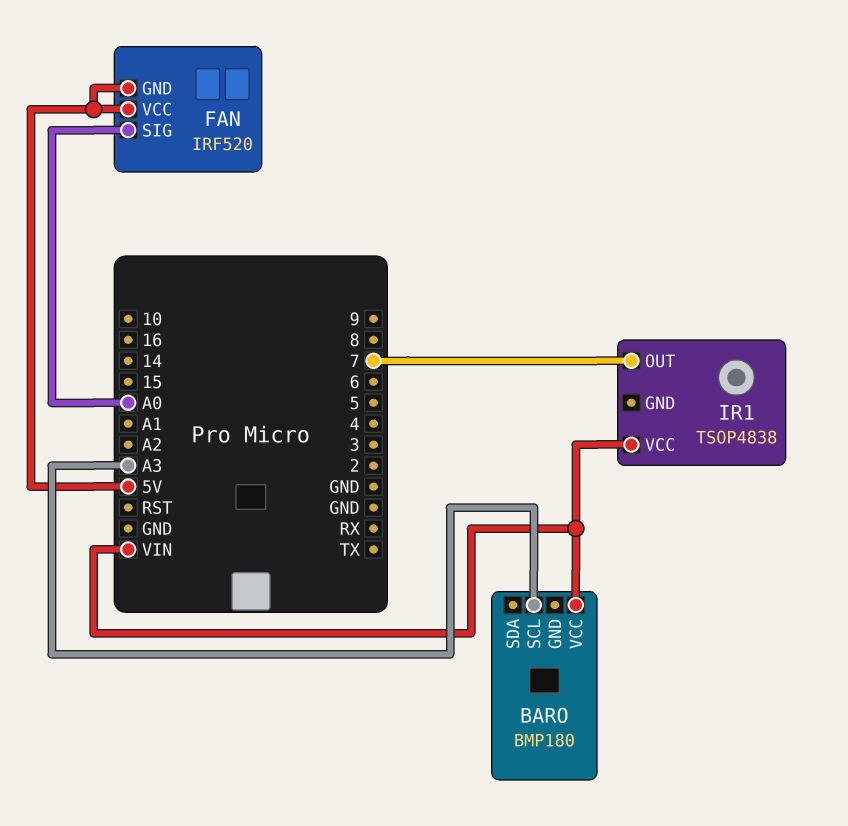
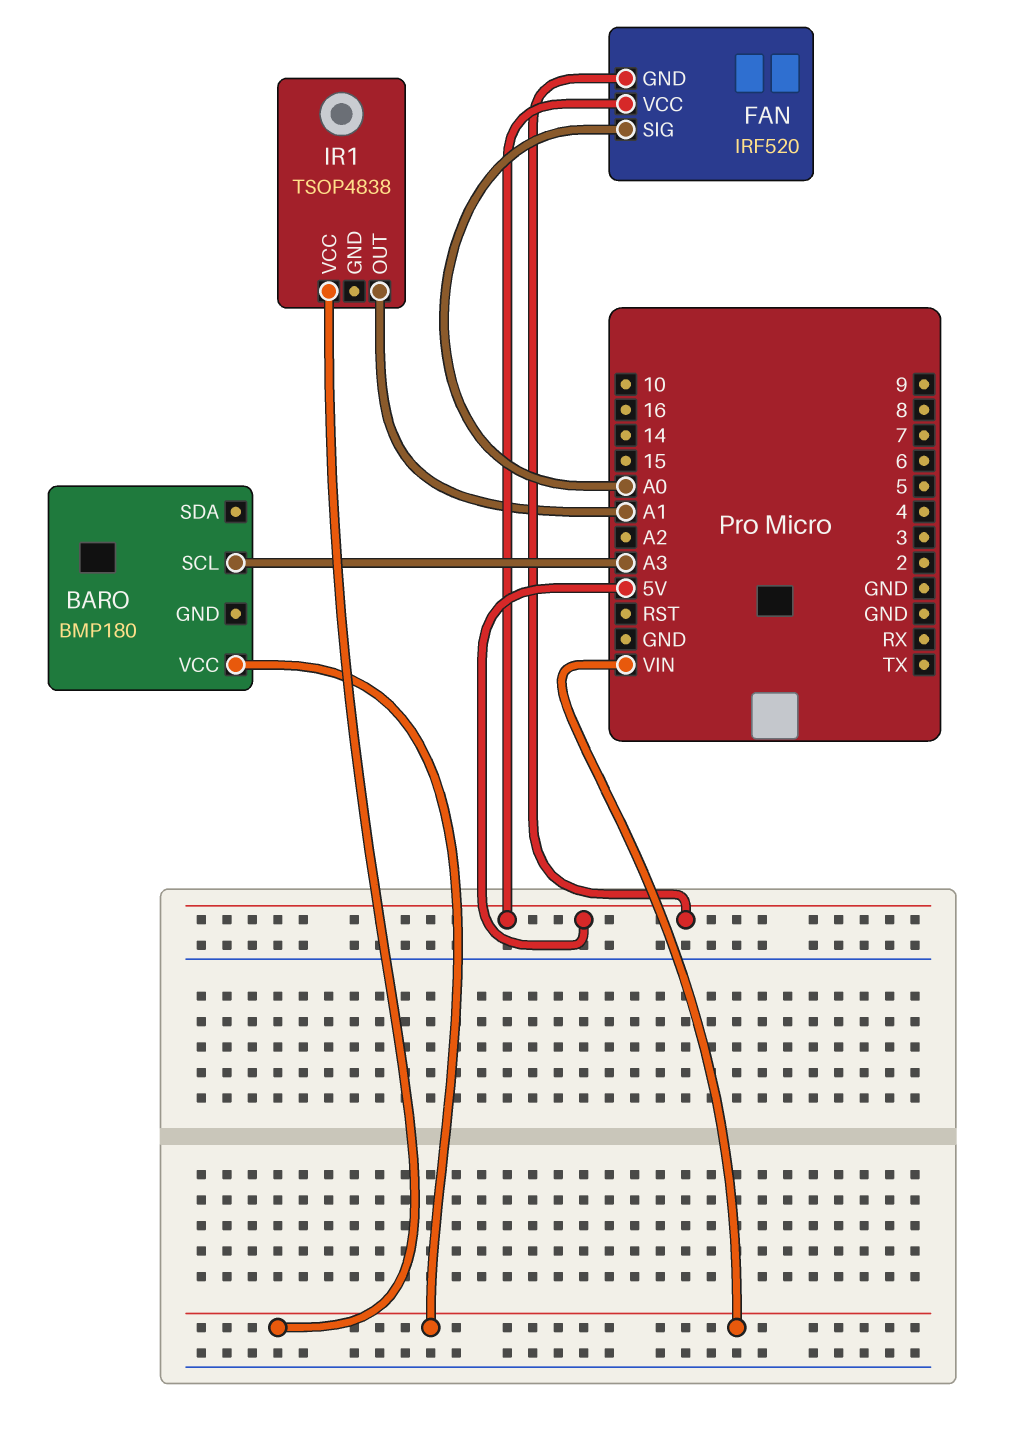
IR1 pin OUT: 7 -> A1

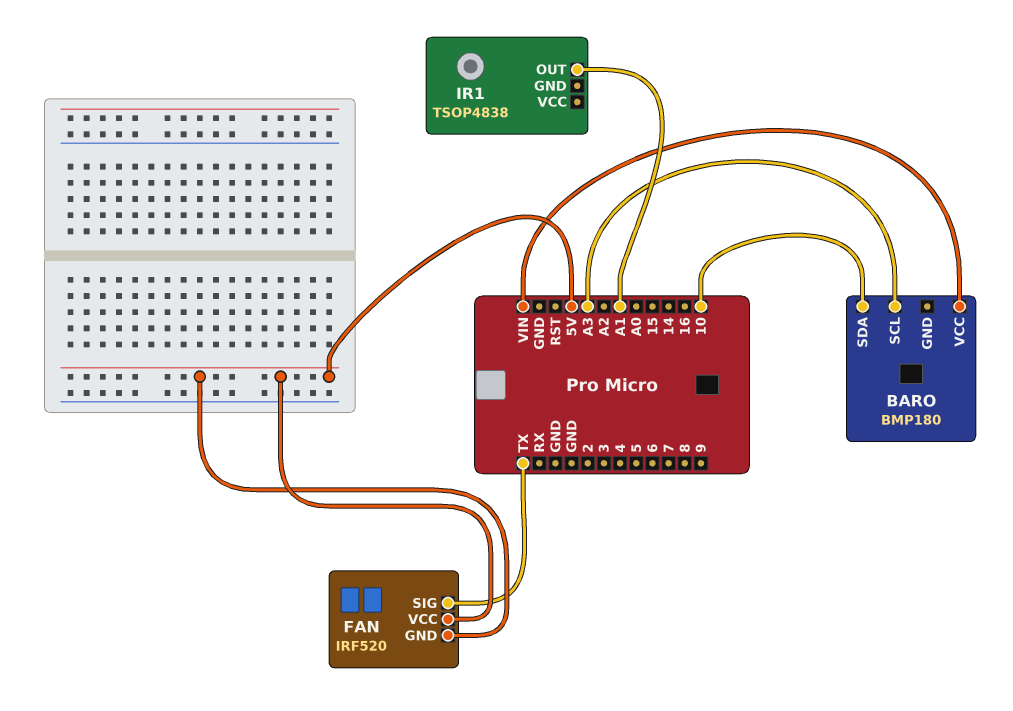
BARO pin SDA: none -> 10
FAN pin SIG: A0 -> TX
IR1 pin VCC: VIN -> none

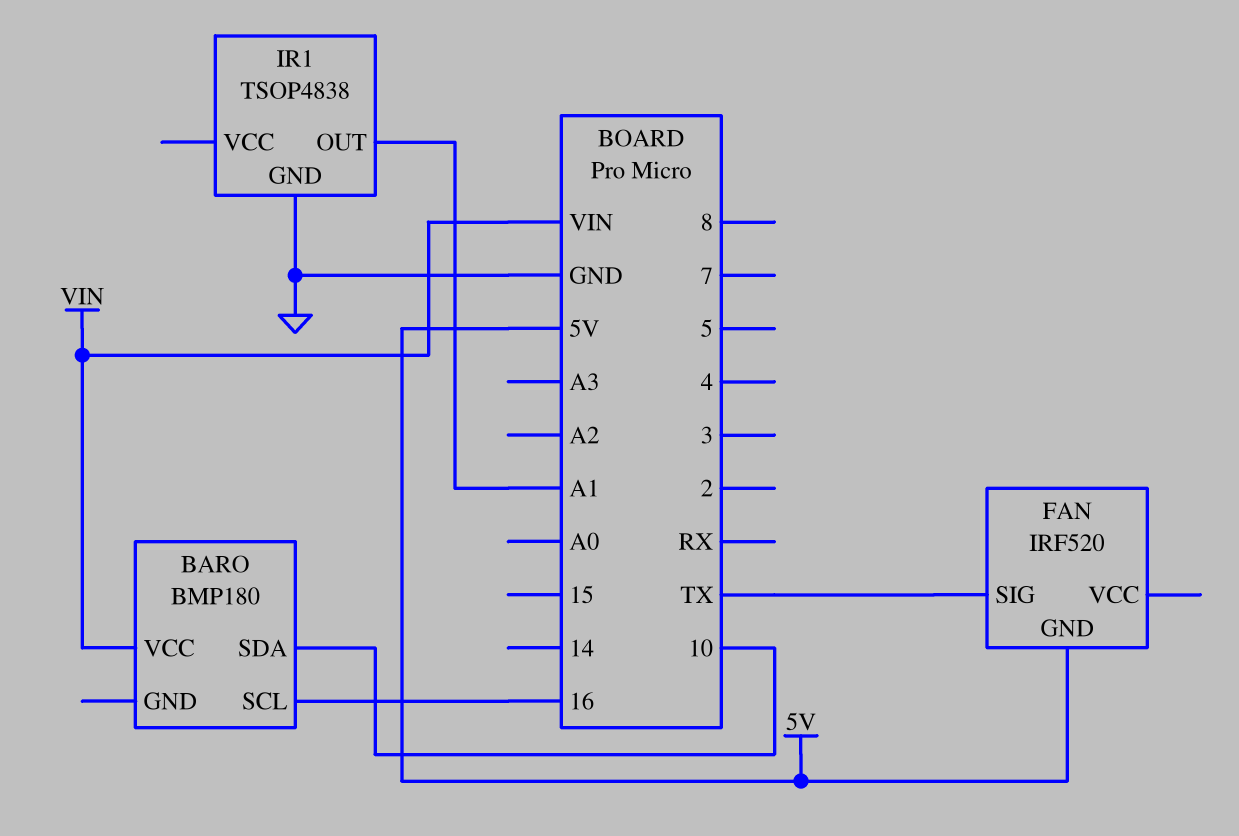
BARO pin SCL: A3 -> 16
FAN pin VCC: 5V -> none
IR1 pin GND: none -> GND

